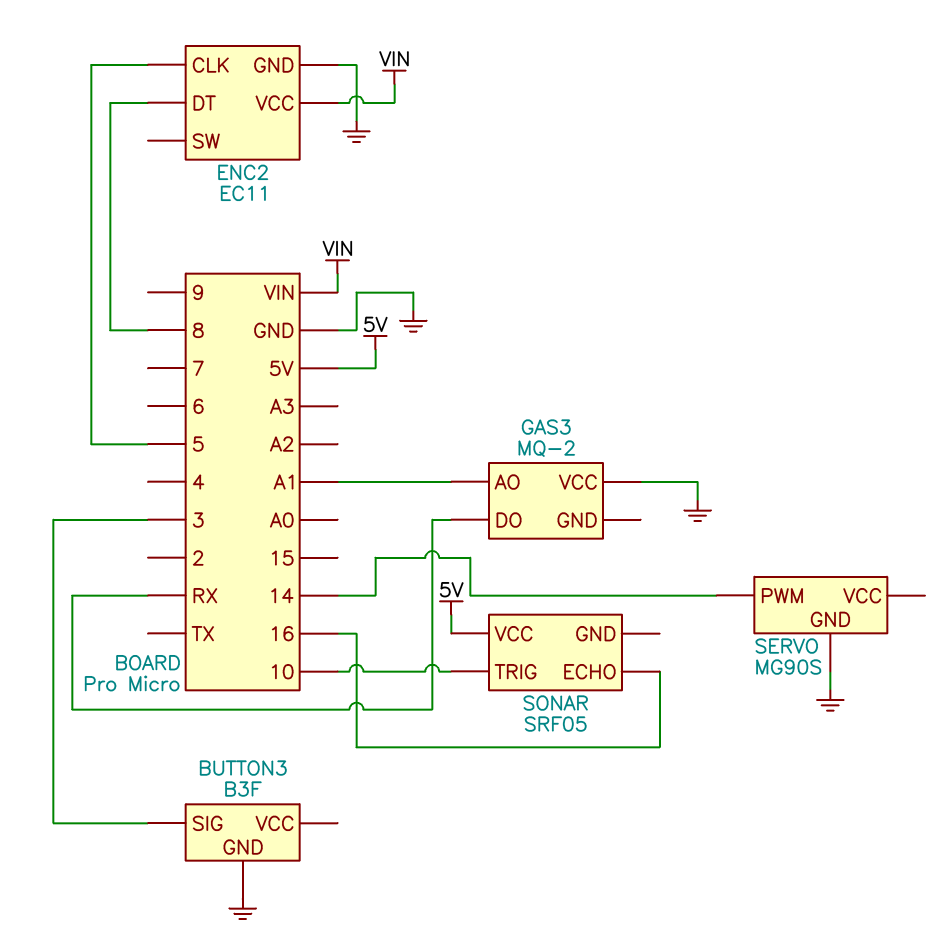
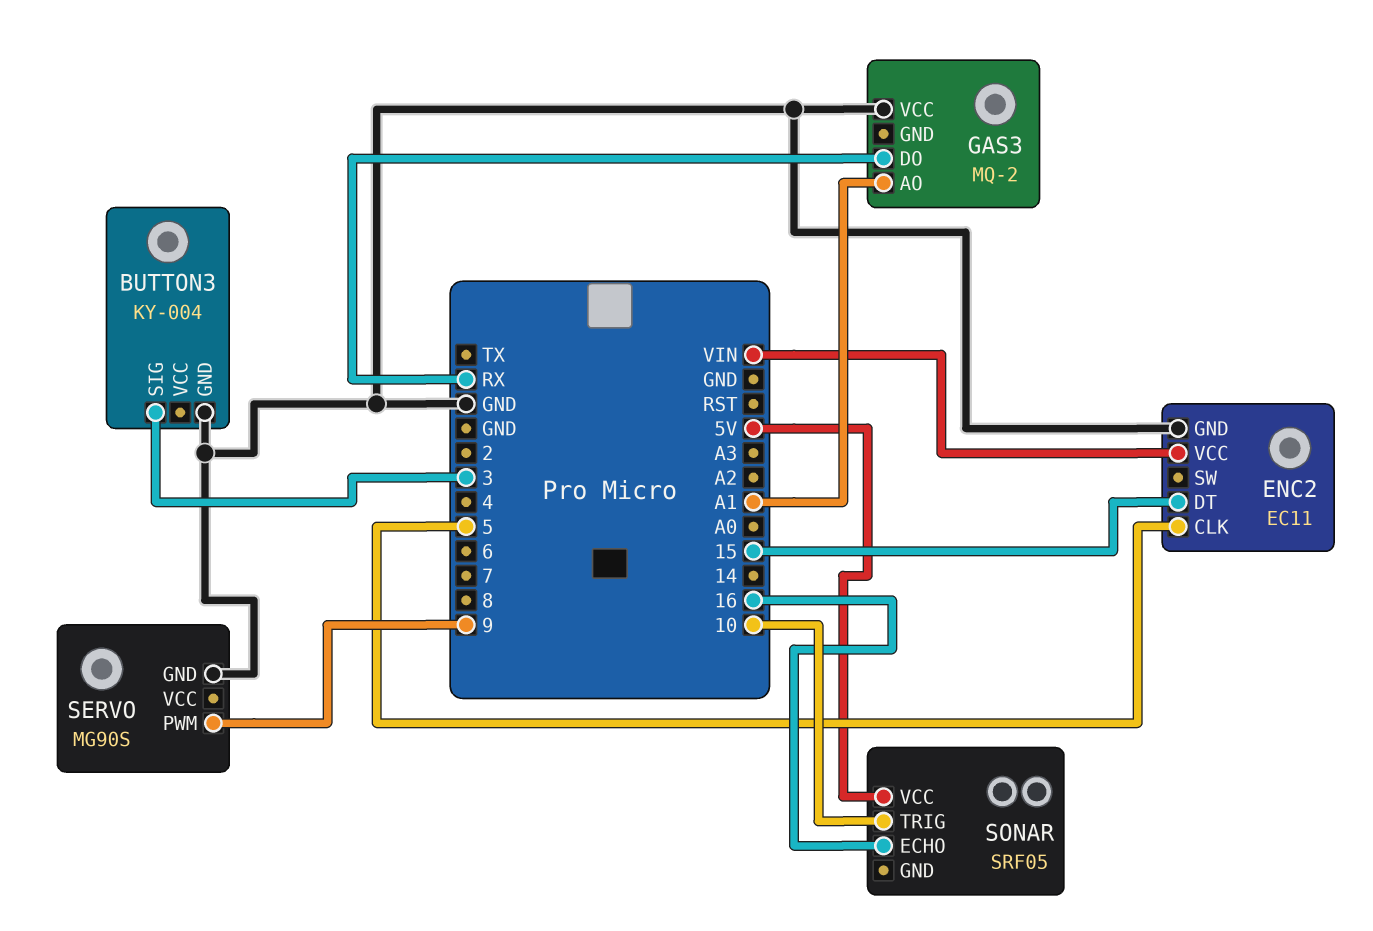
BUTTON3: B3F -> KY-004
ENC2 pin DT: 8 -> 15
SERVO pin PWM: 14 -> 9

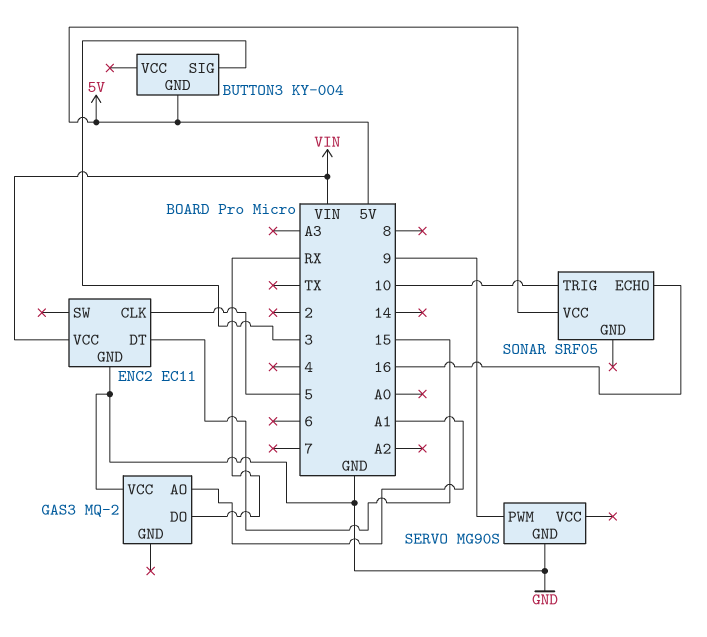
BUTTON3 pin GND: GND -> 5V

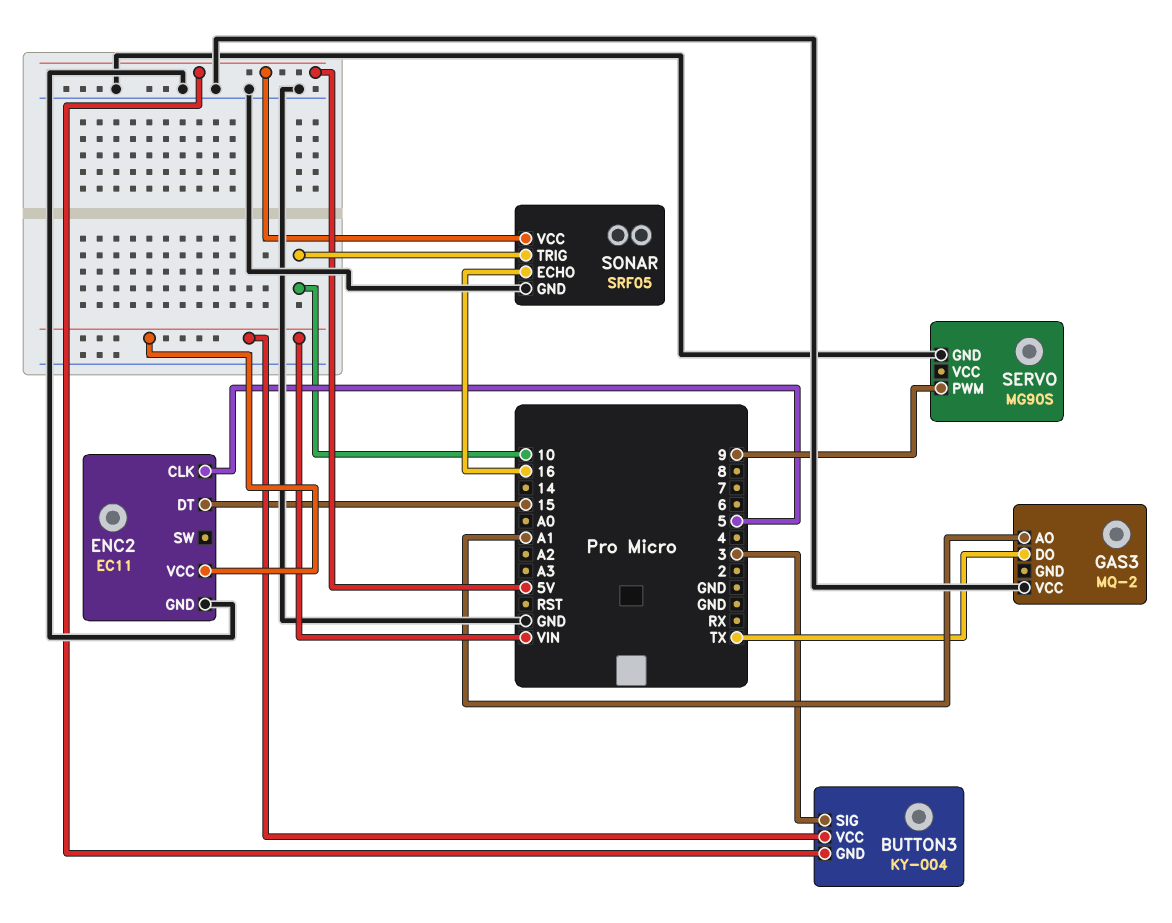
BUTTON3 pin VCC: none -> VIN
GAS3 pin DO: RX -> TX
SONAR pin GND: none -> GND

